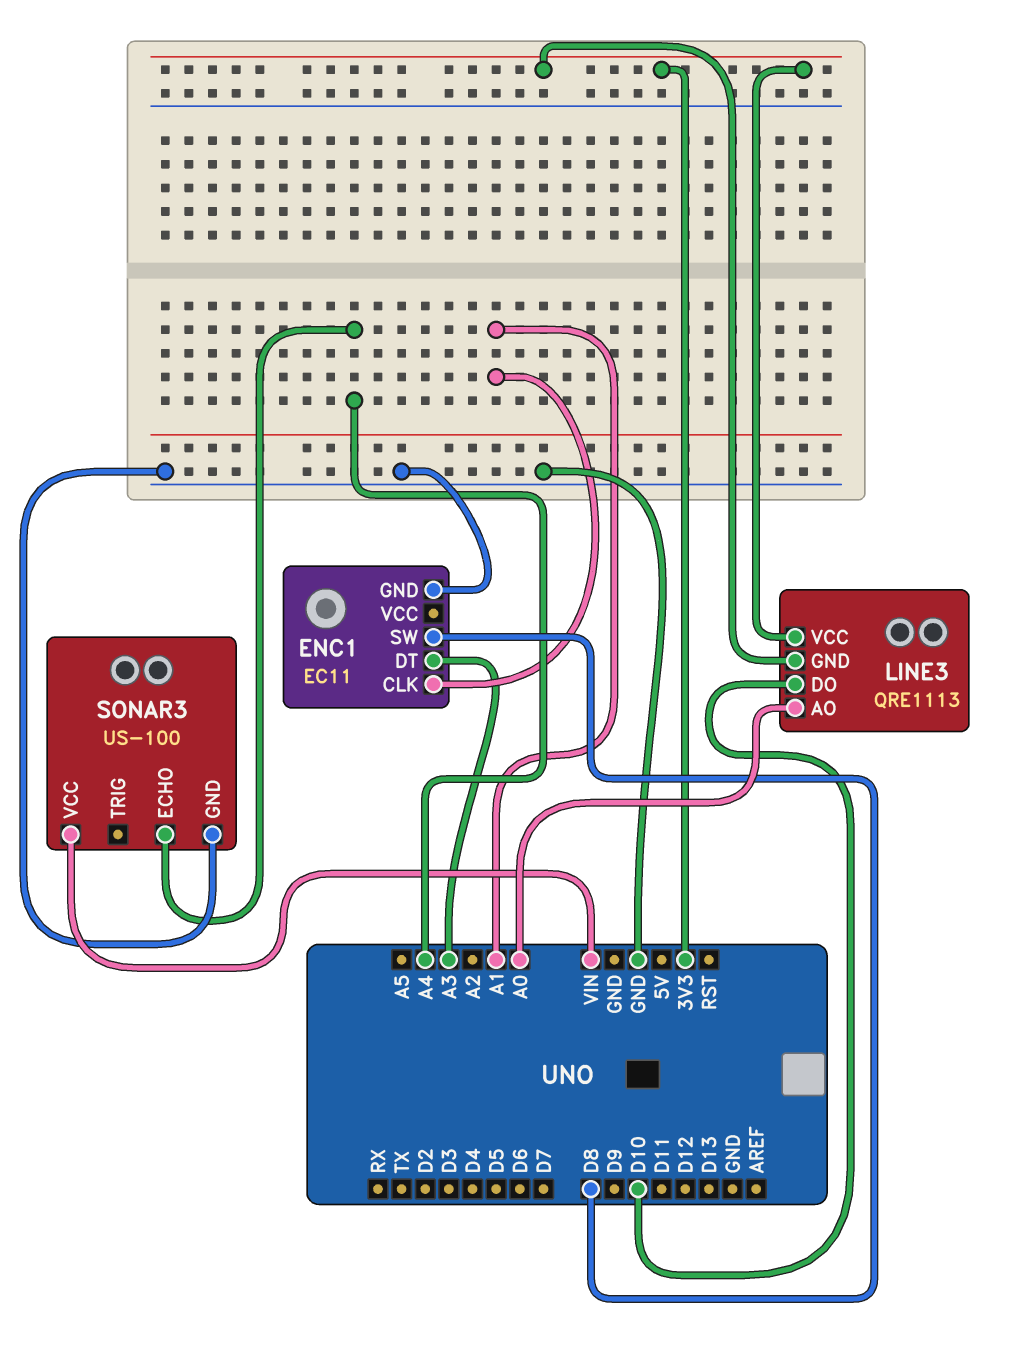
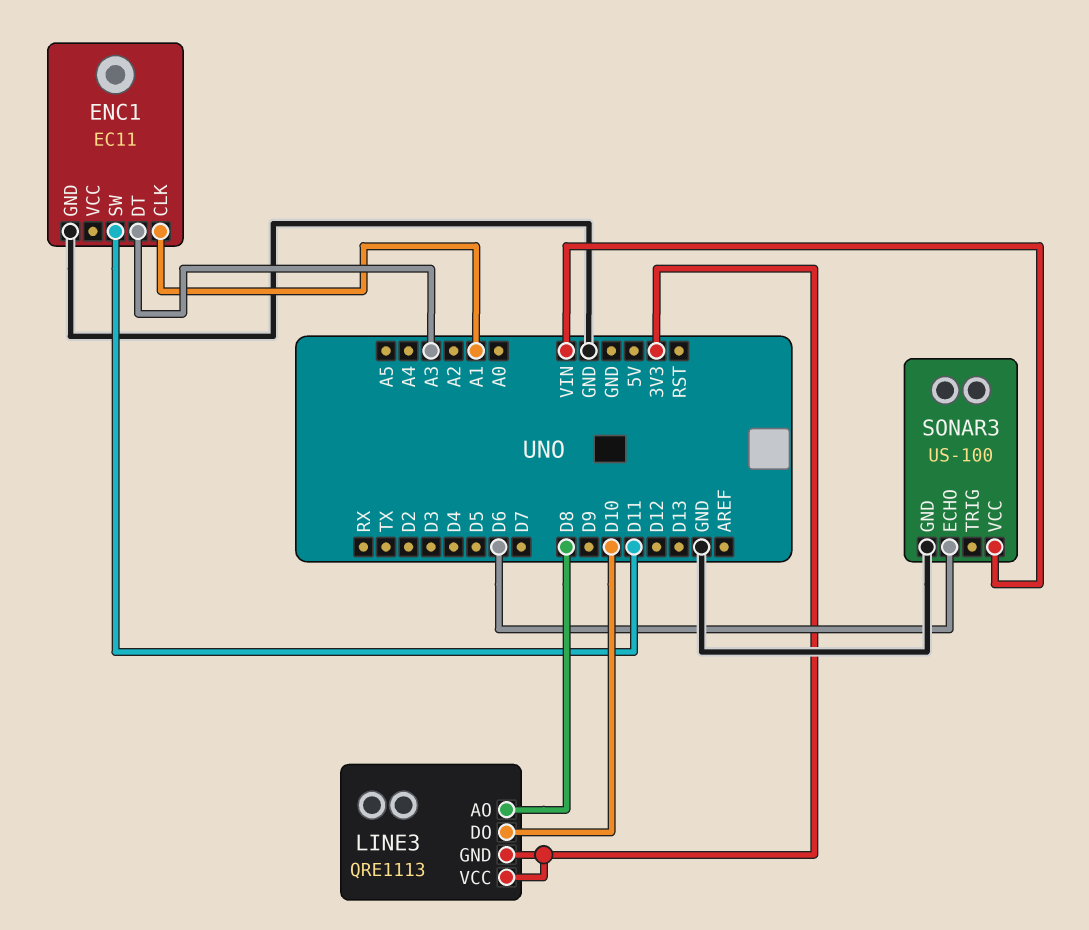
ENC1 pin SW: D8 -> D11
LINE3 pin AO: A0 -> D8
SONAR3 pin ECHO: A4 -> D6

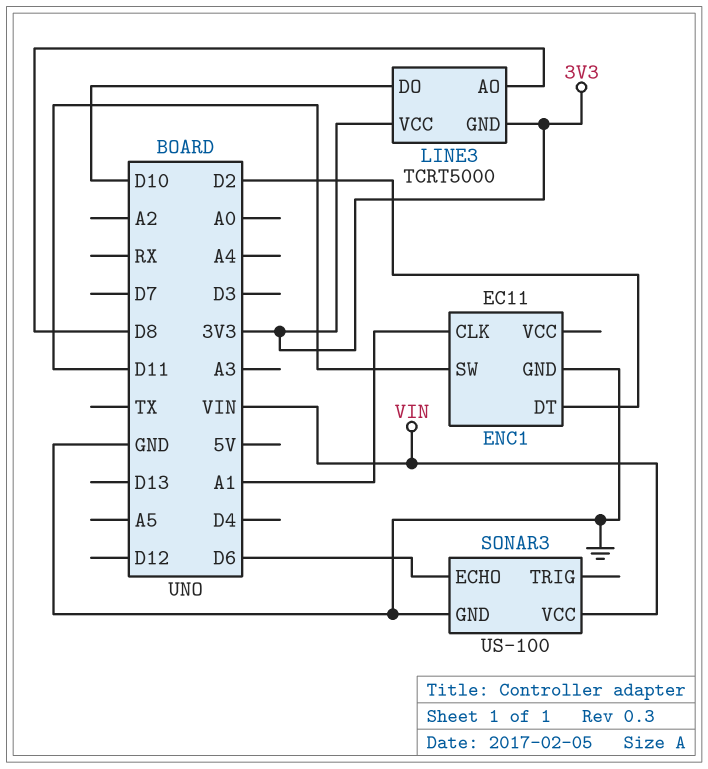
ENC1 pin DT: A3 -> D2
LINE3: QRE1113 -> TCRT5000

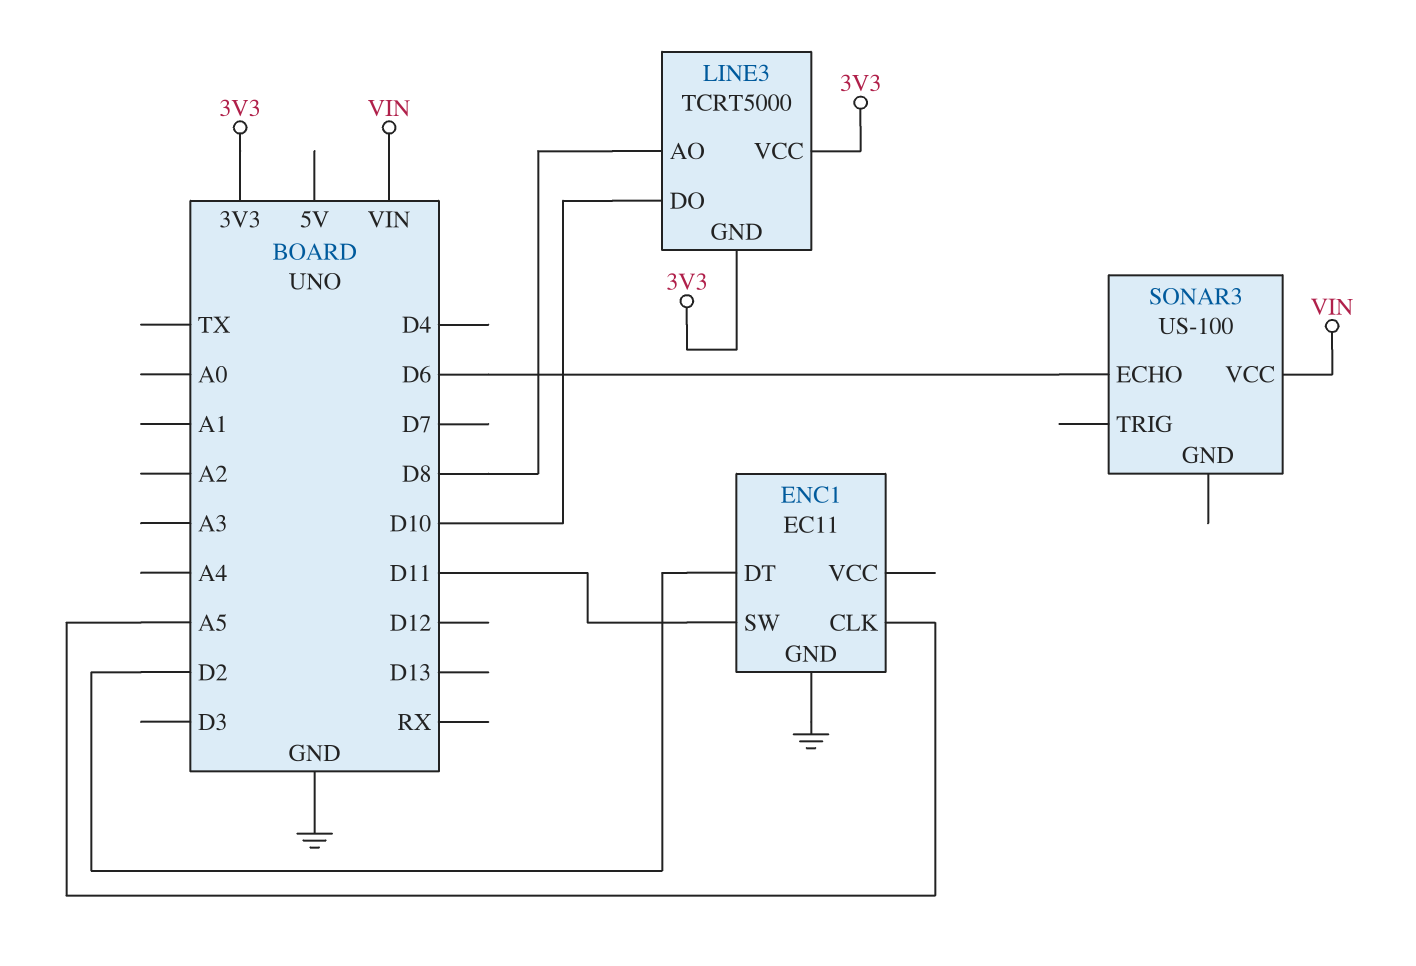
ENC1 pin CLK: A1 -> A5
SONAR3 pin GND: GND -> none

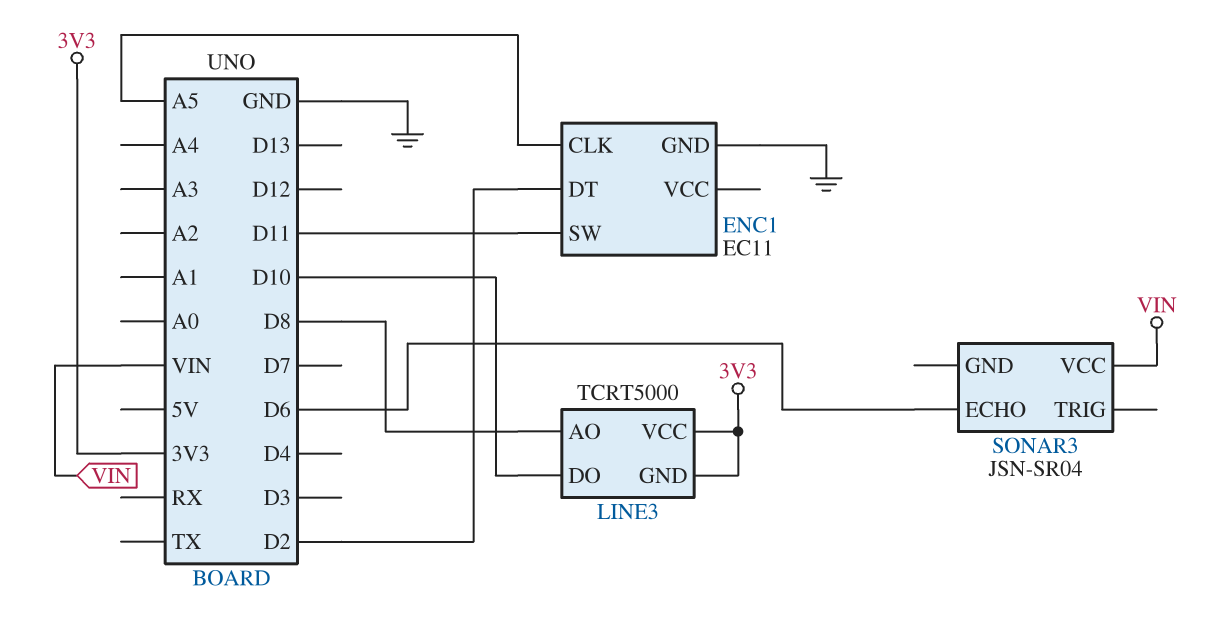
SONAR3: US-100 -> JSN-SR04

